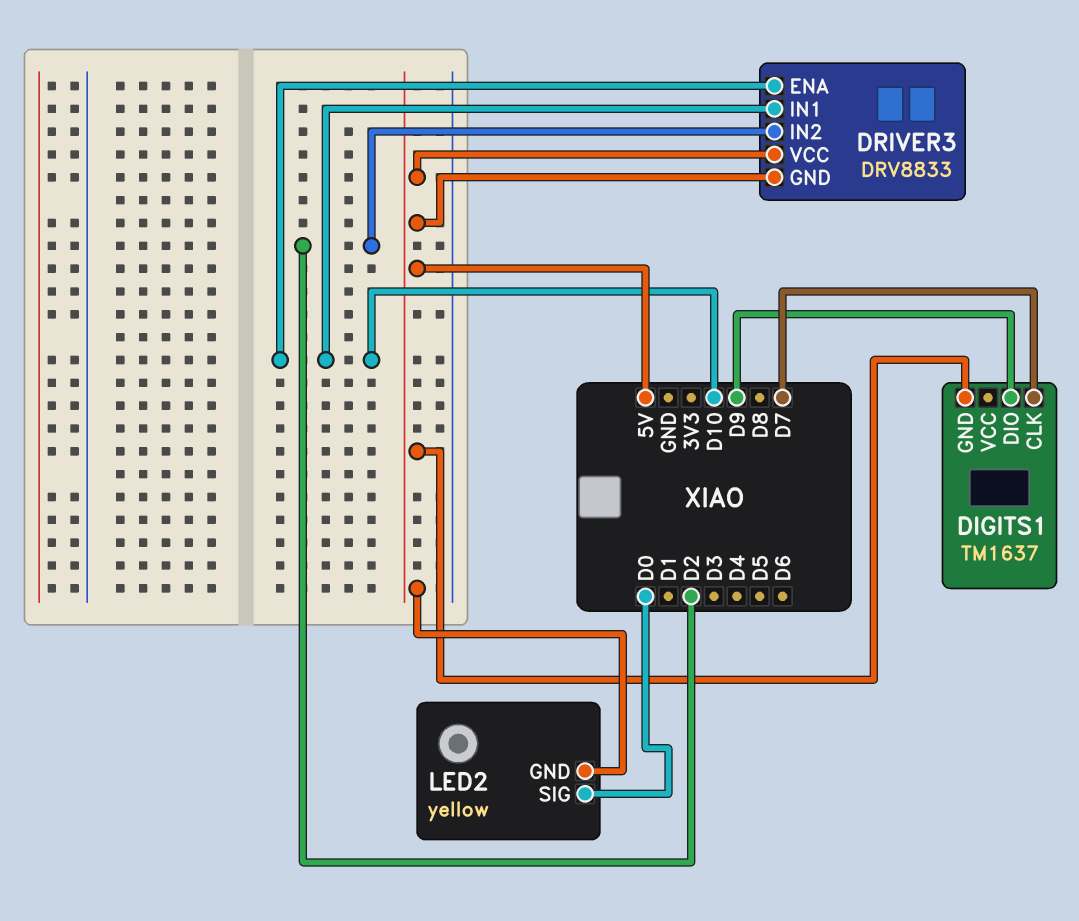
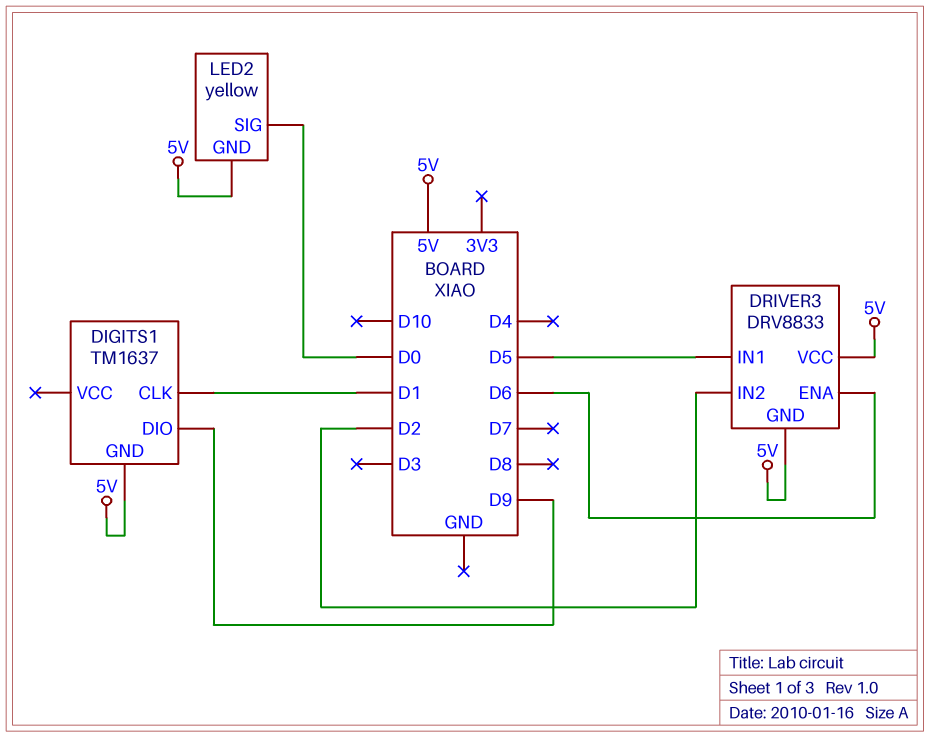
DIGITS1 pin CLK: D7 -> D1
DRIVER3 pin ENA: D10 -> D6
DRIVER3 pin IN1: D10 -> D5

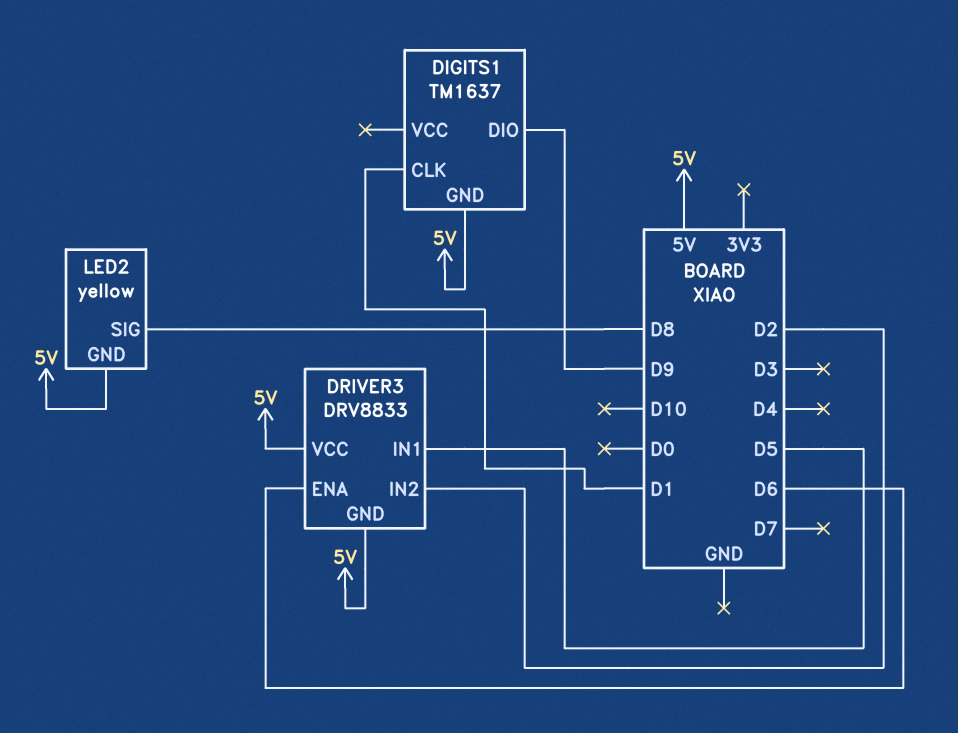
LED2 pin SIG: D0 -> D8

